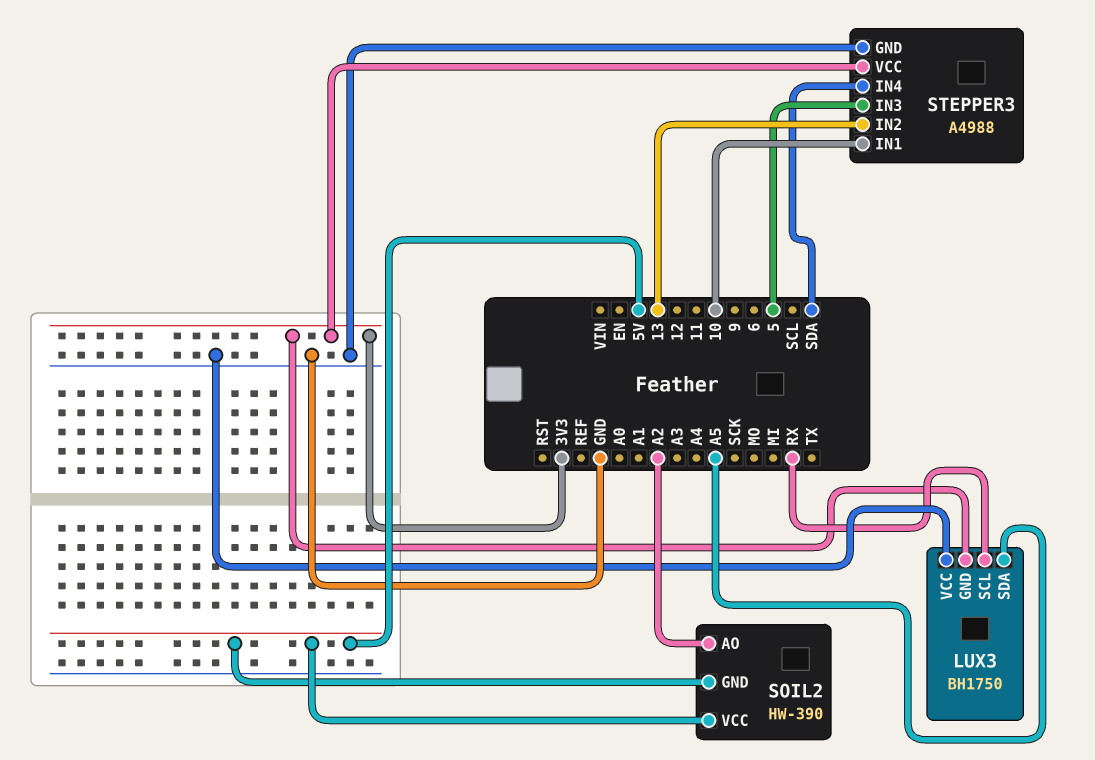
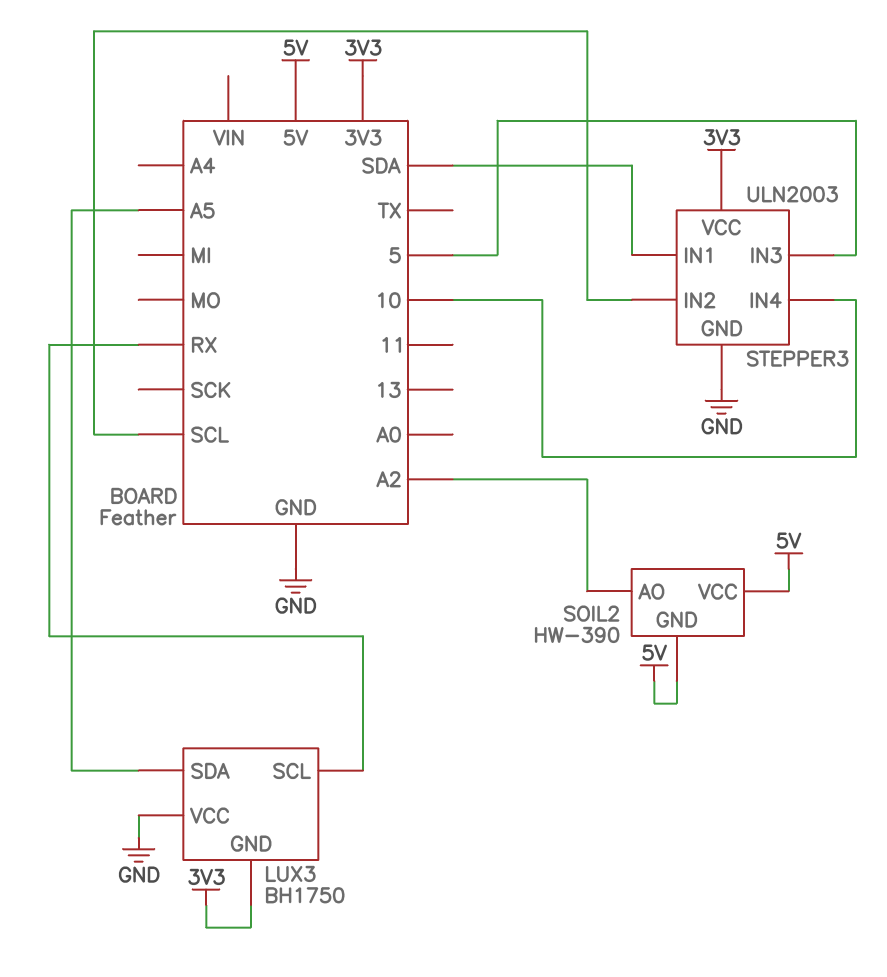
STEPPER3: A4988 -> ULN2003
STEPPER3 pin IN1: 10 -> SDA
STEPPER3 pin IN2: 13 -> SCL
STEPPER3 pin IN4: SDA -> 10

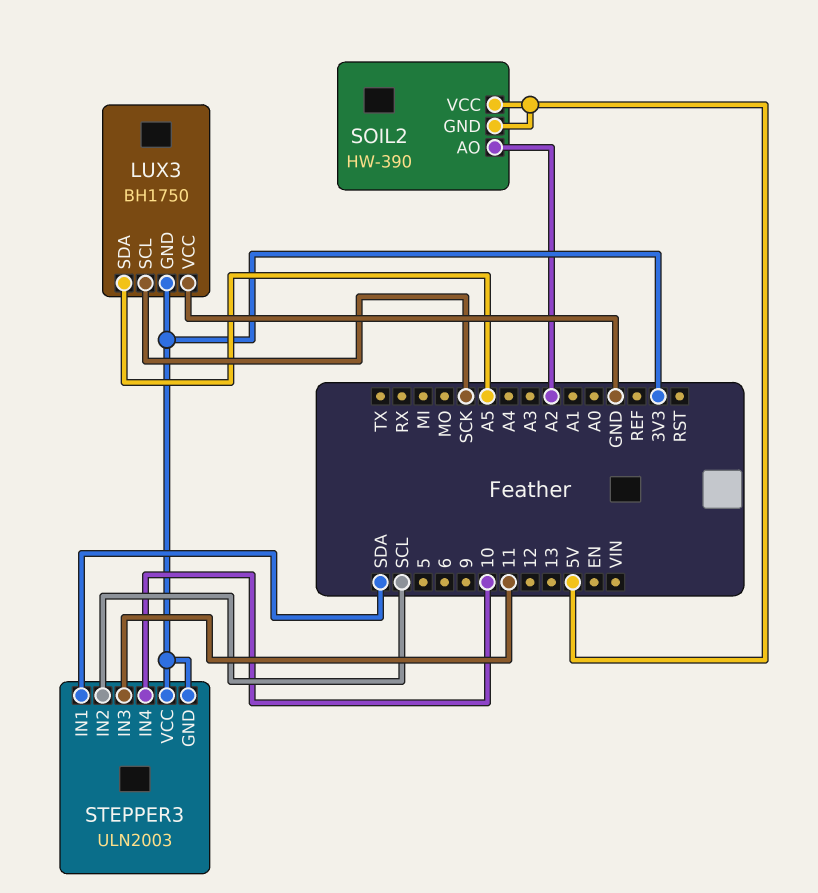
LUX3 pin SCL: RX -> SCK
STEPPER3 pin GND: GND -> 3V3
STEPPER3 pin IN3: 5 -> 11

